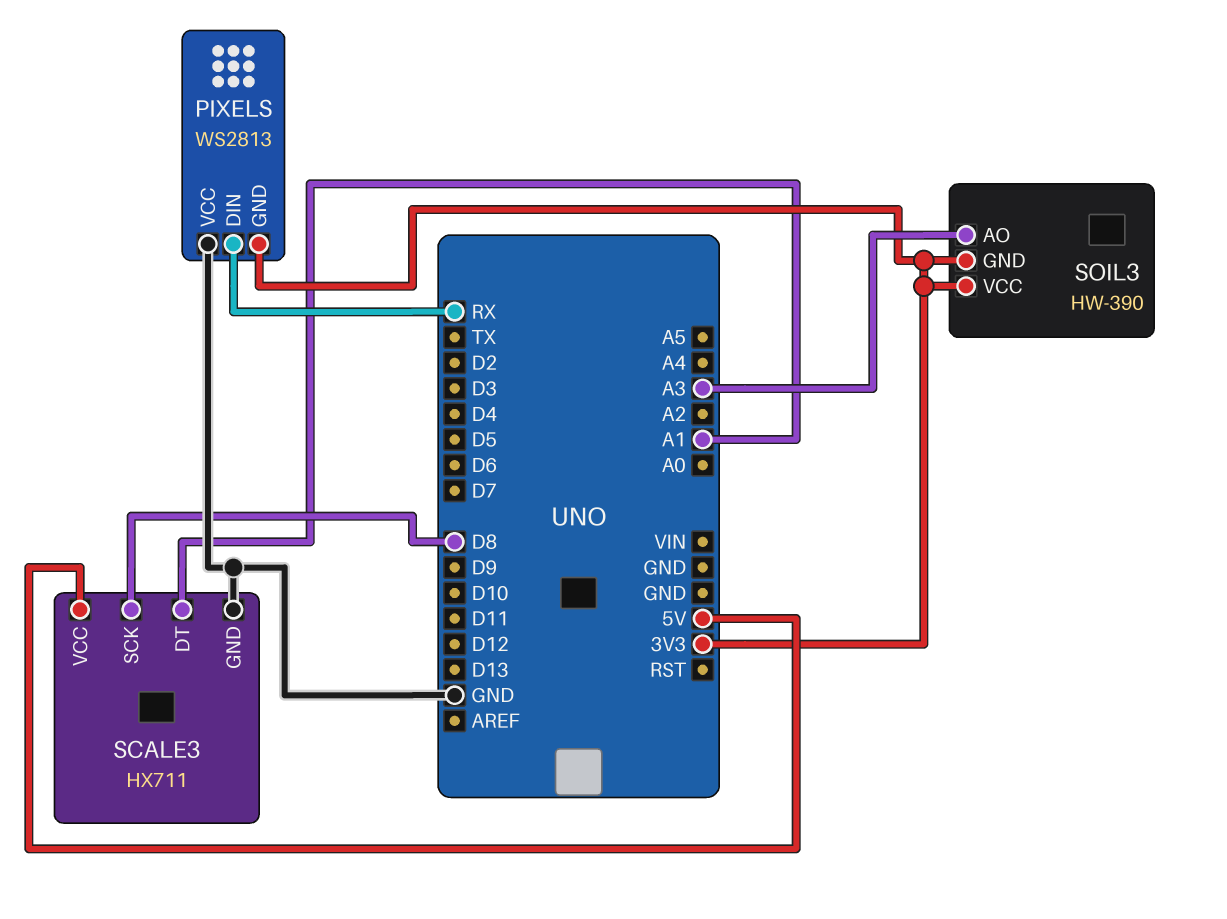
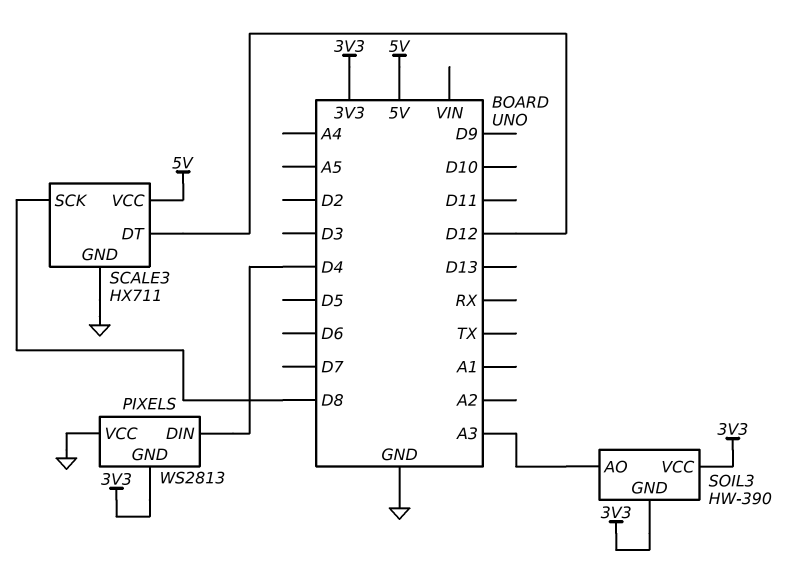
PIXELS pin DIN: RX -> D4
SCALE3 pin DT: A1 -> D12

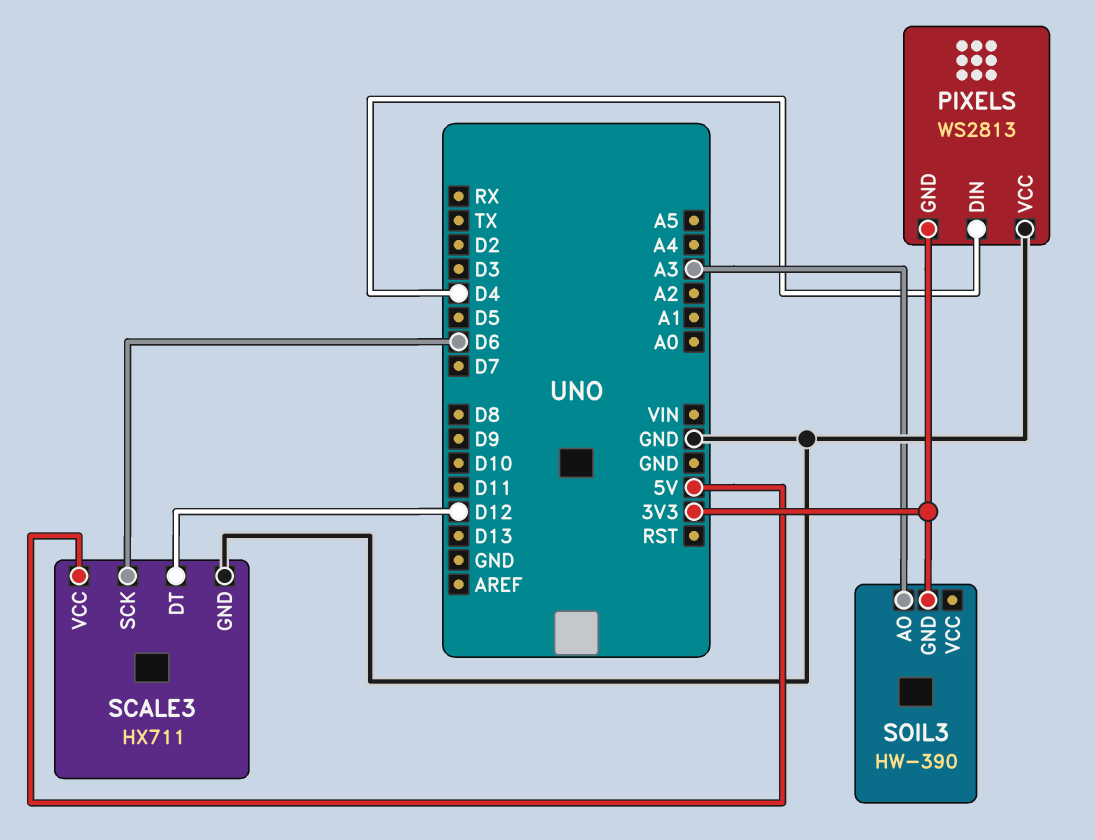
SCALE3 pin SCK: D8 -> D6
SOIL3 pin VCC: 3V3 -> none

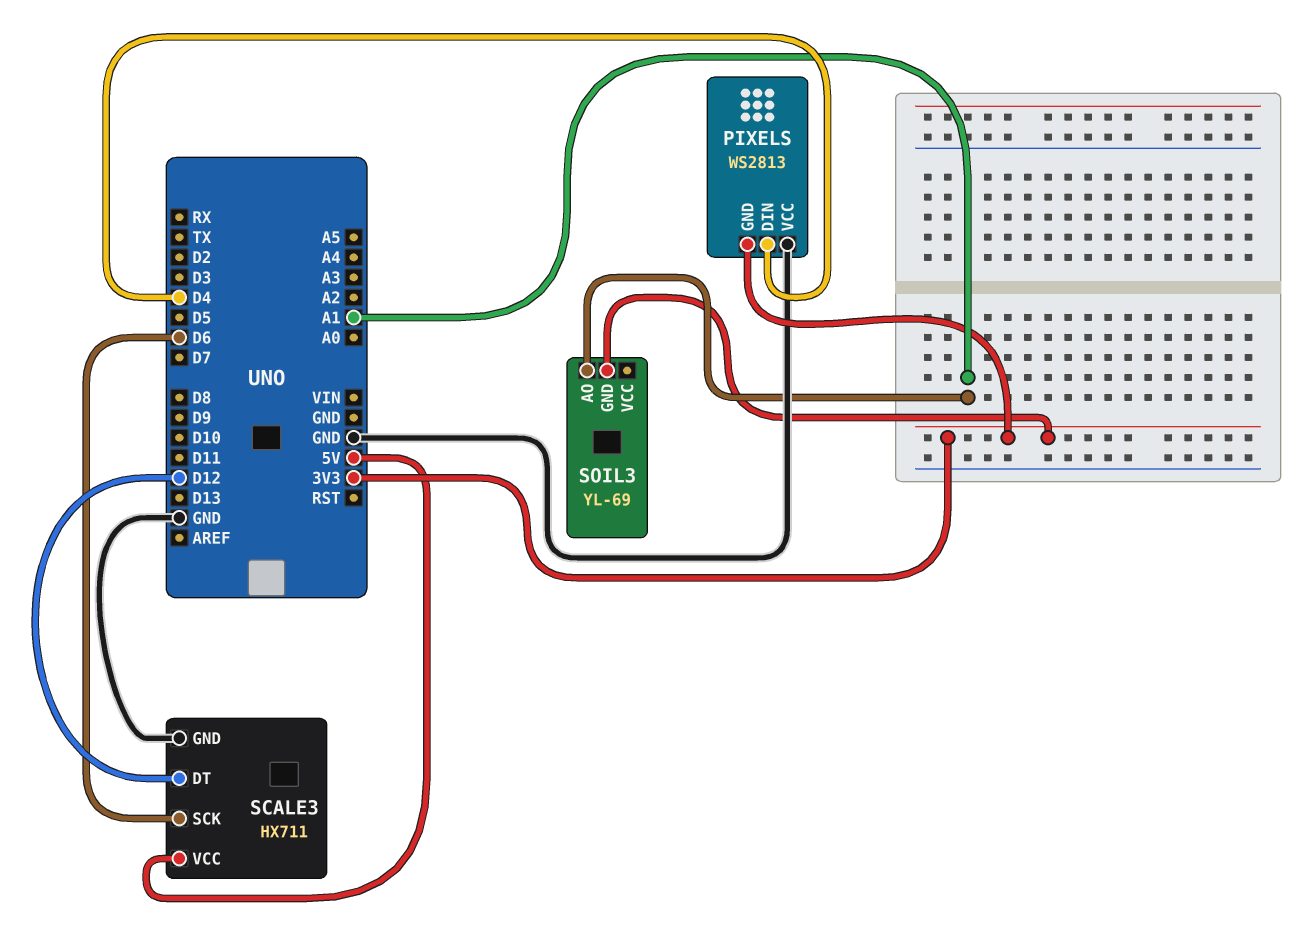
SOIL3: HW-390 -> YL-69
SOIL3 pin AO: A3 -> A1

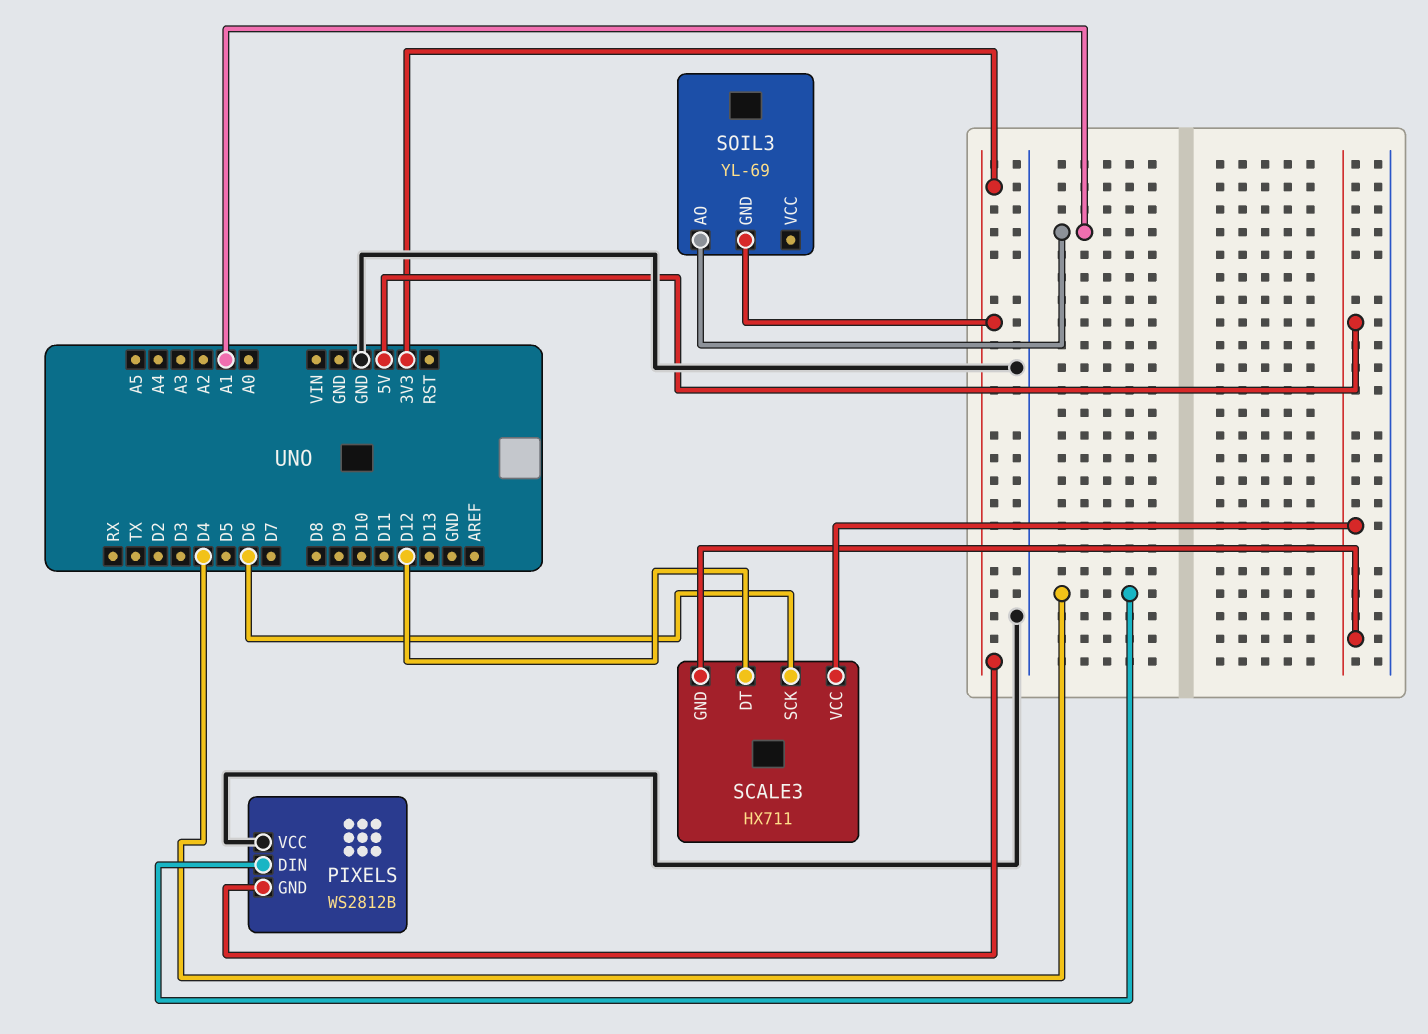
PIXELS: WS2813 -> WS2812B
SCALE3 pin GND: GND -> 5V

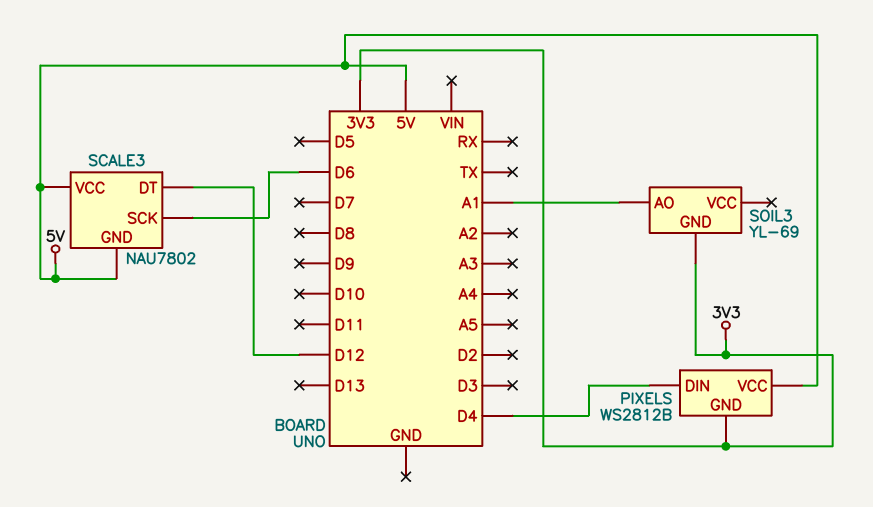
PIXELS pin VCC: GND -> 5V
SCALE3: HX711 -> NAU7802

